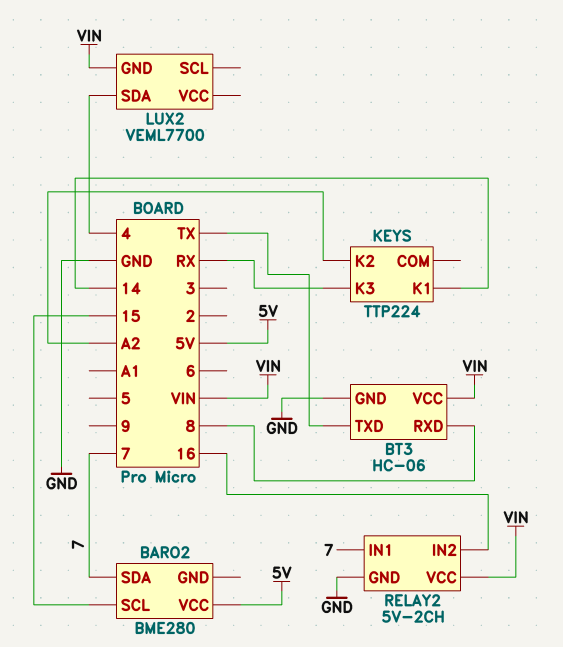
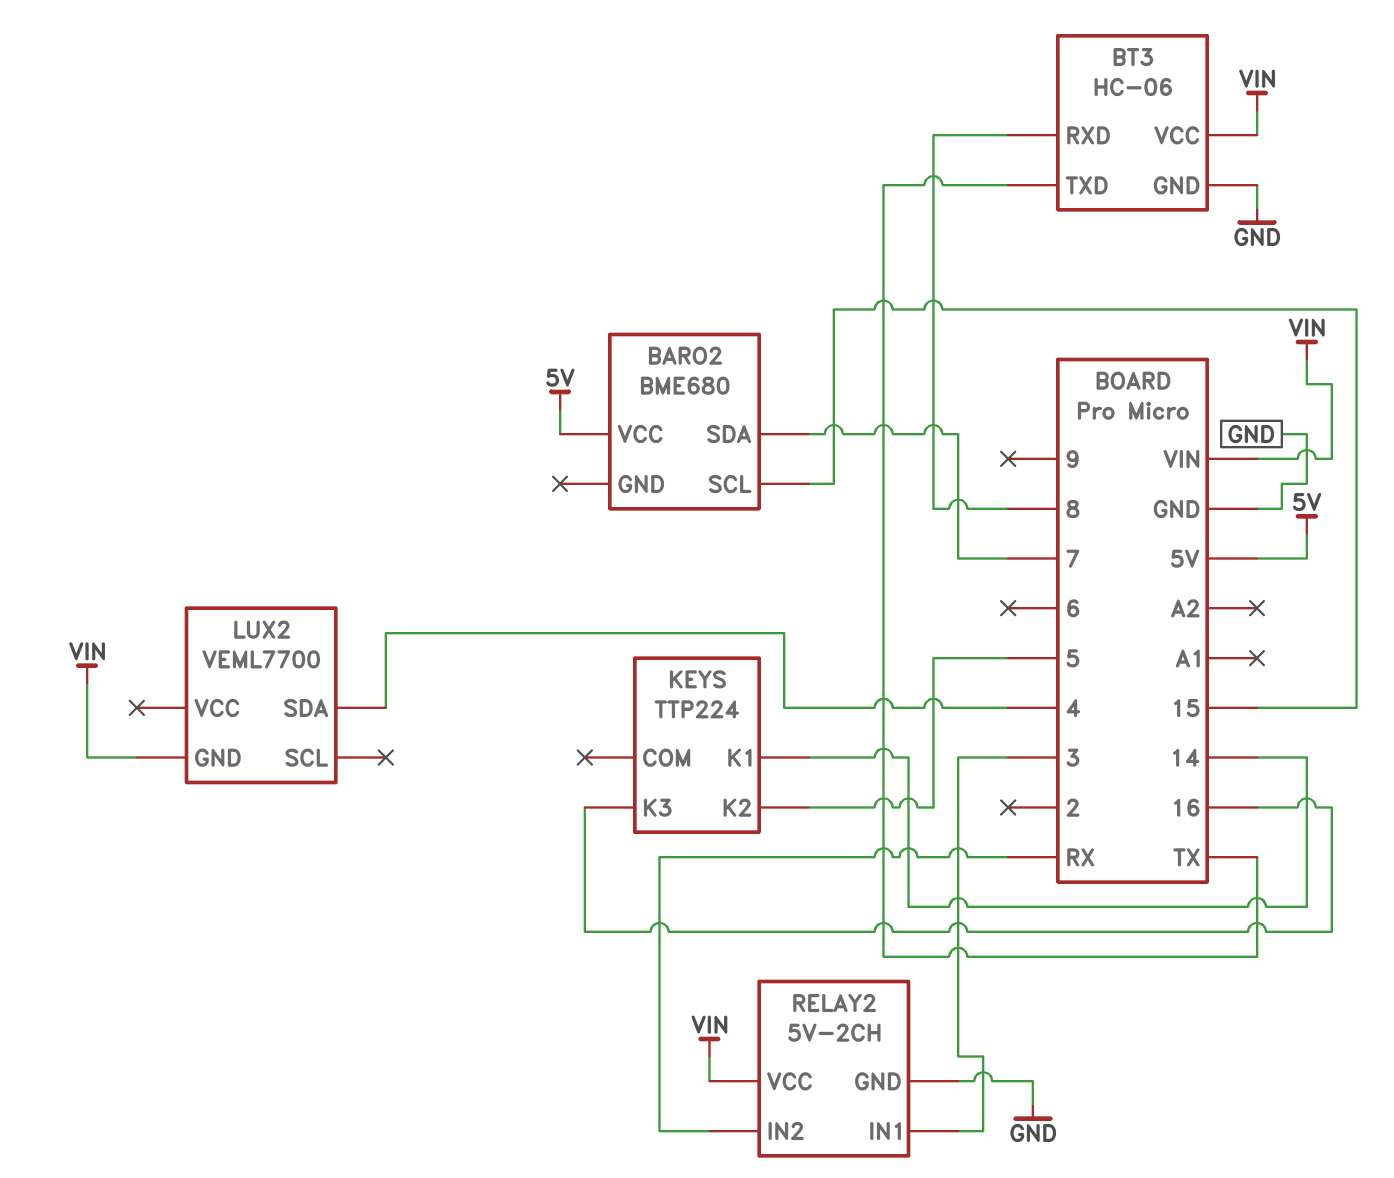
BARO2: BME280 -> BME680
KEYS pin K2: A2 -> 5
KEYS pin K3: RX -> 16
RELAY2 pin IN1: 7 -> 3
RELAY2 pin IN2: 16 -> RX

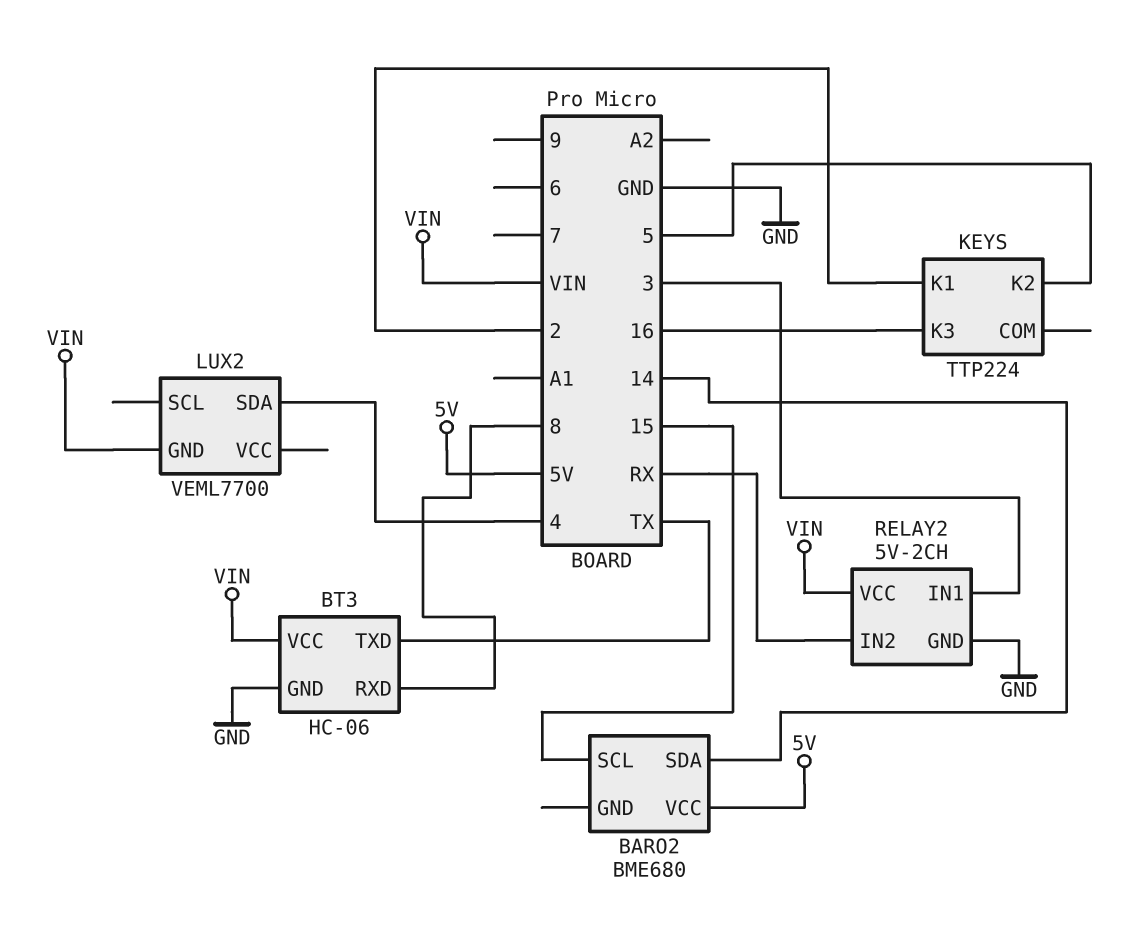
BARO2 pin SDA: 7 -> 14
KEYS pin K1: 14 -> 2

